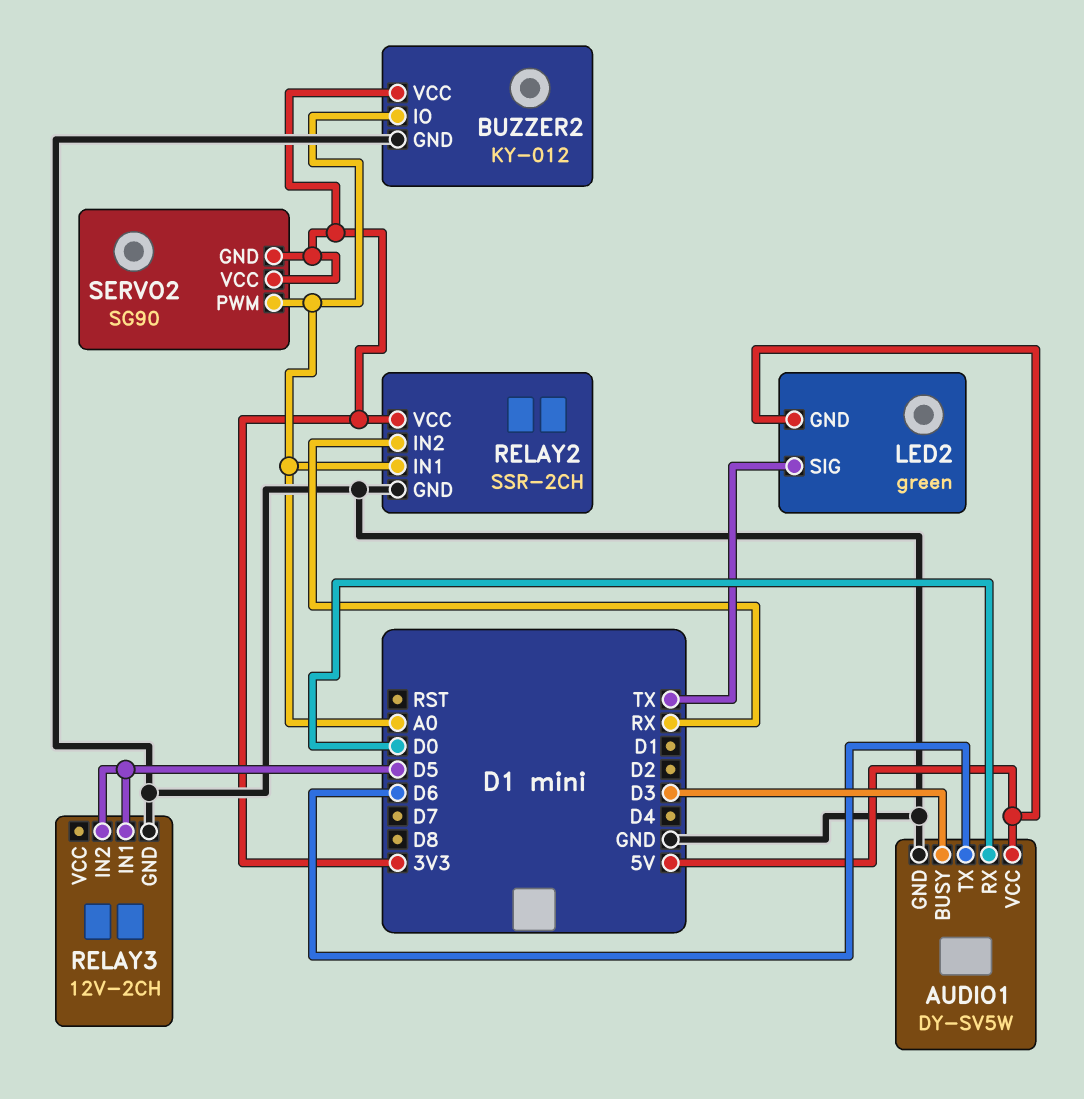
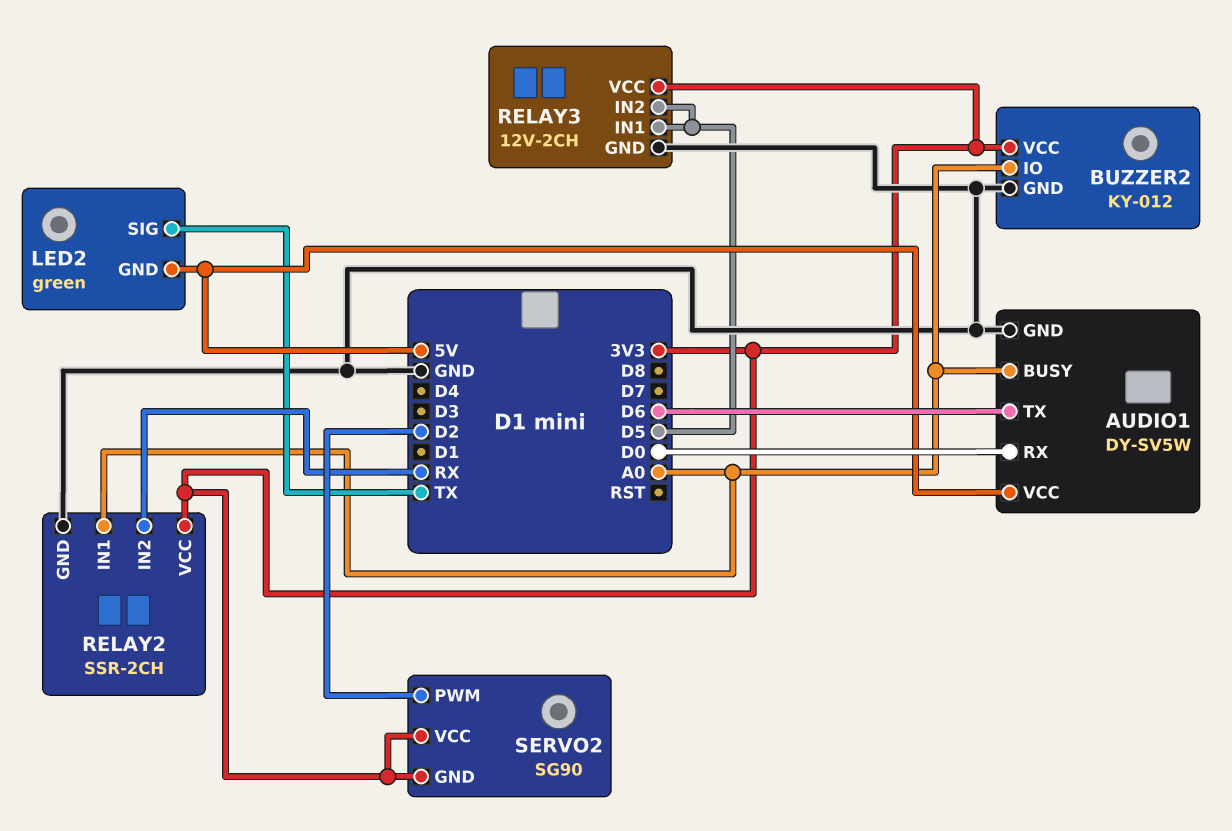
AUDIO1 pin BUSY: D3 -> A0
RELAY3 pin VCC: none -> 3V3
SERVO2 pin PWM: A0 -> D2

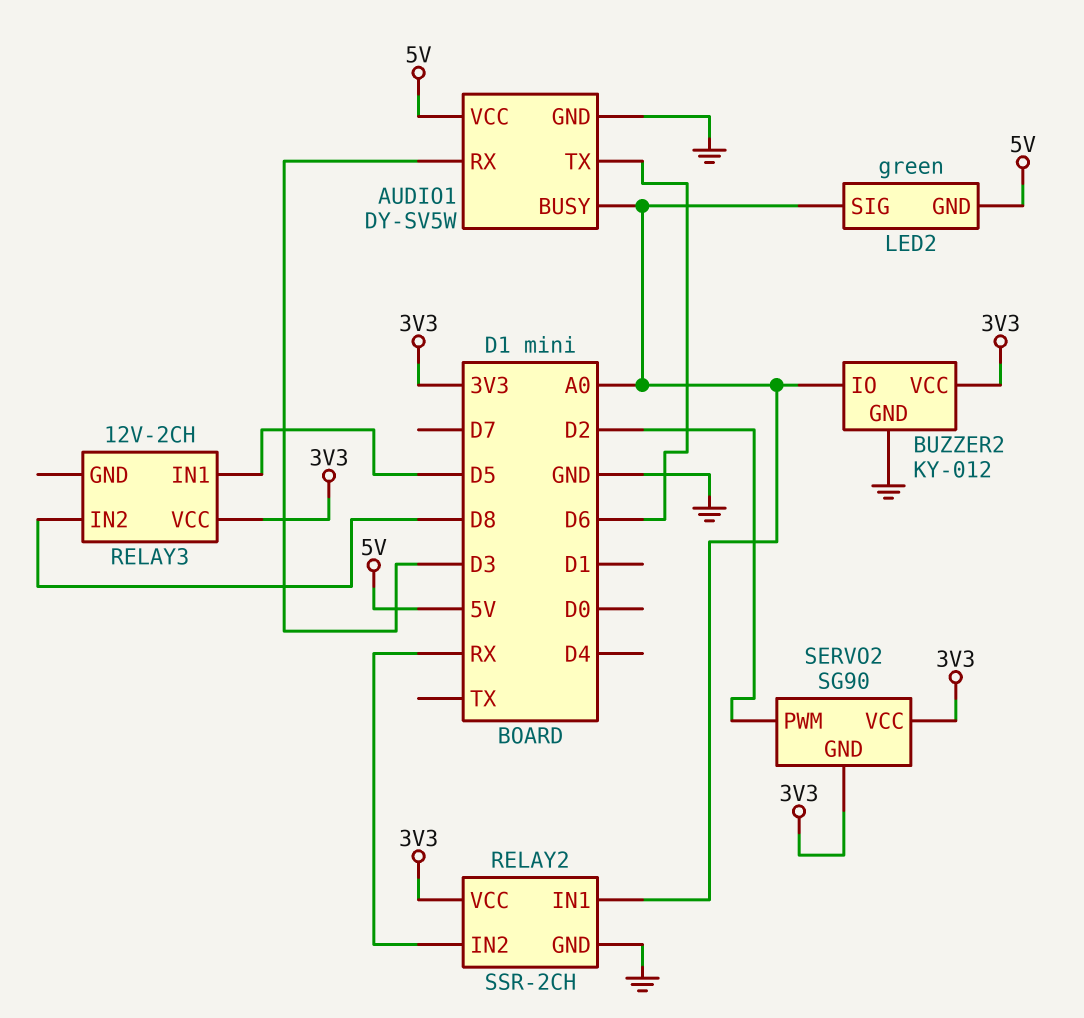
AUDIO1 pin RX: D0 -> D3
LED2 pin SIG: TX -> A0
RELAY3 pin GND: GND -> none
RELAY3 pin IN2: D5 -> D8

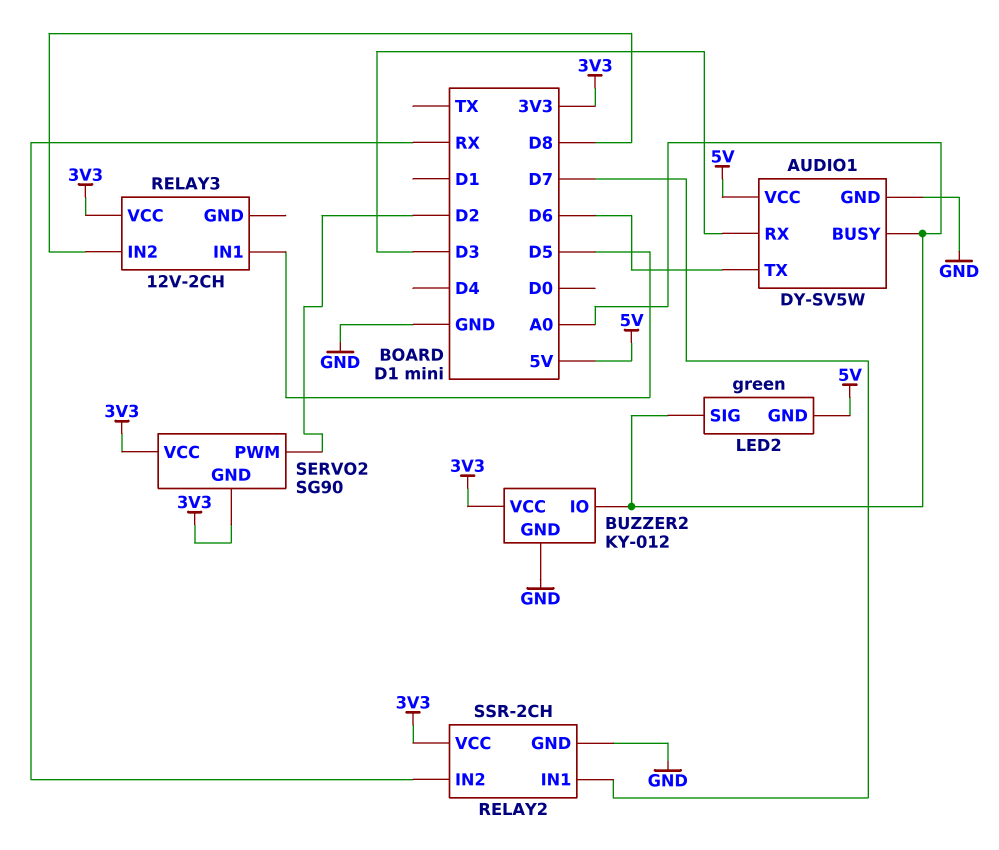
RELAY2 pin IN1: A0 -> D7

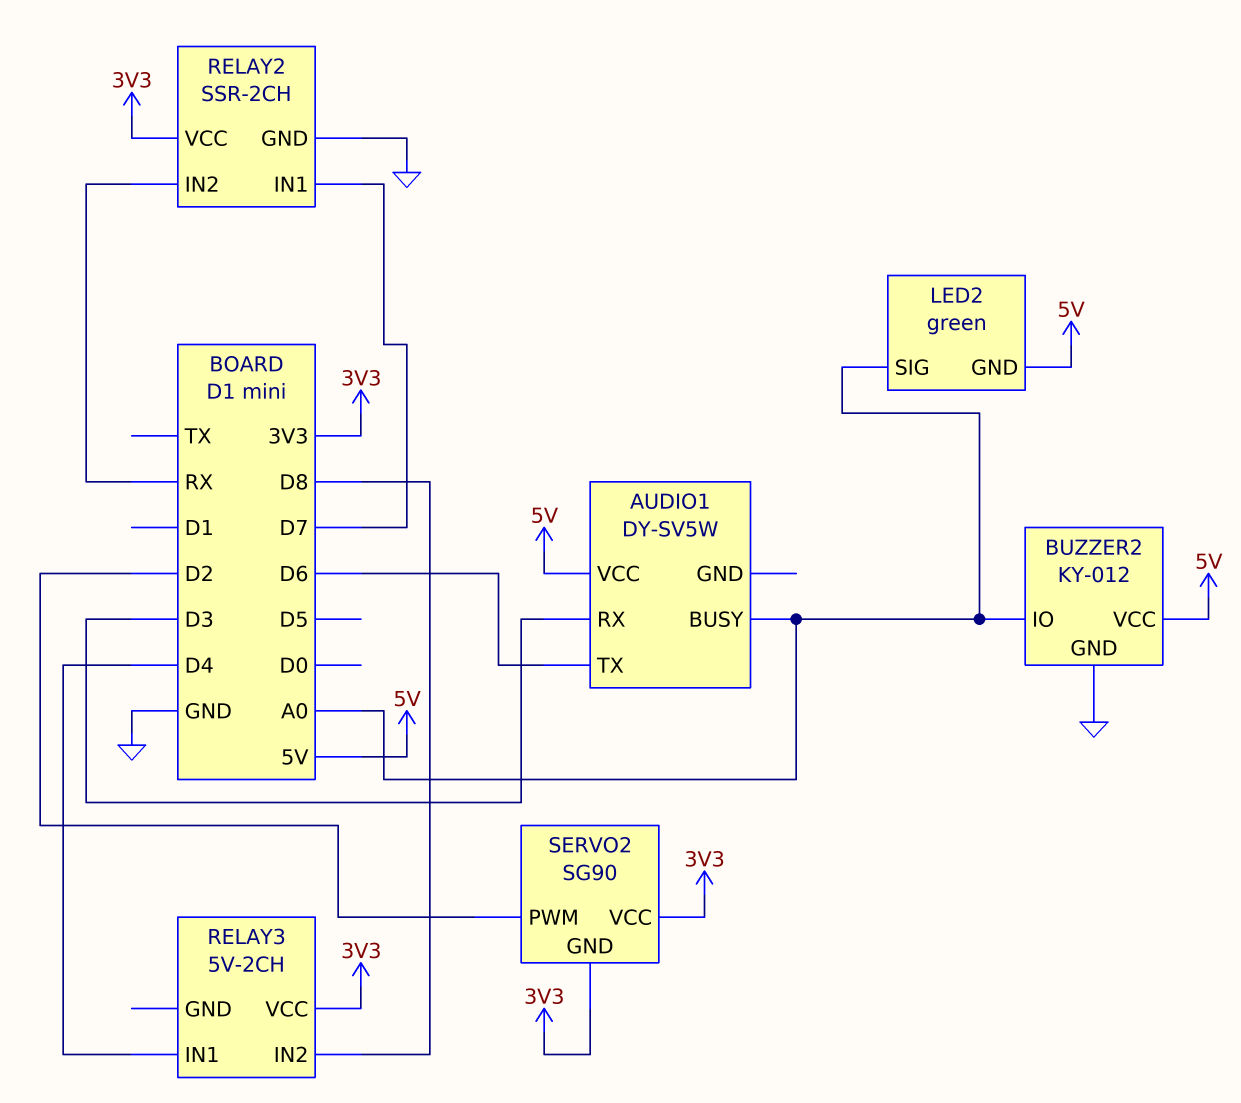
AUDIO1 pin GND: GND -> none
BUZZER2 pin VCC: 3V3 -> 5V
RELAY3: 12V-2CH -> 5V-2CH
RELAY3 pin IN1: D5 -> D4

